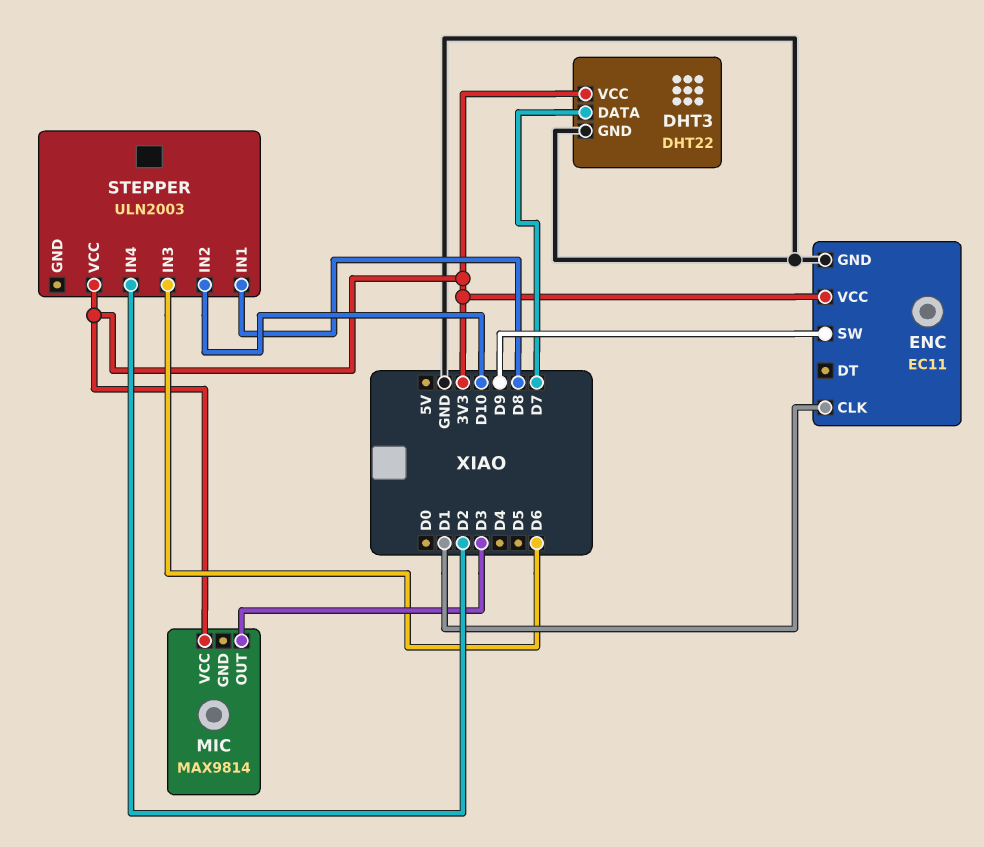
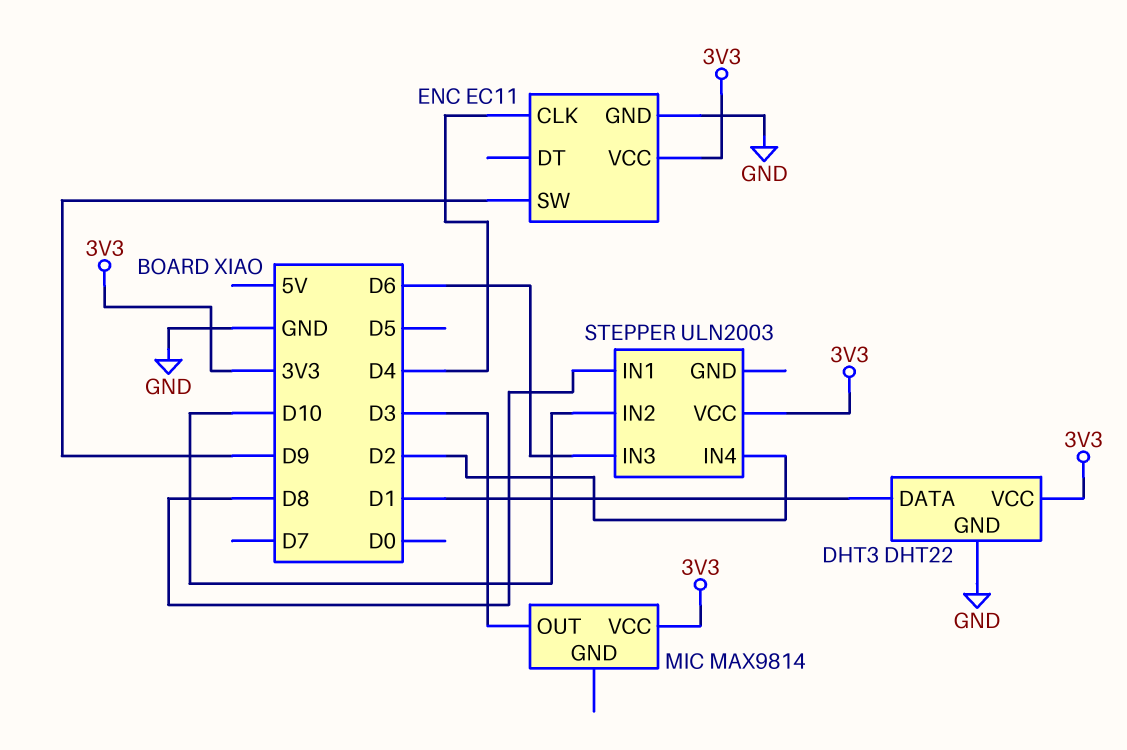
DHT3 pin DATA: D7 -> D1
ENC pin CLK: D1 -> D4

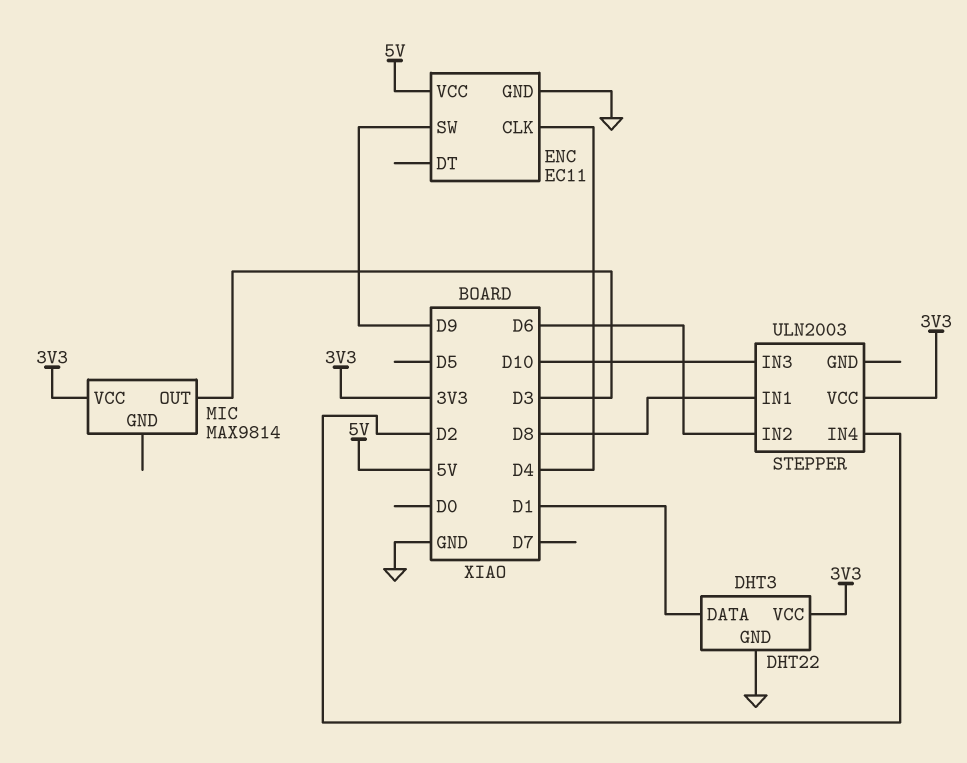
ENC pin VCC: 3V3 -> 5V
STEPPER pin IN2: D10 -> D6
STEPPER pin IN3: D6 -> D10

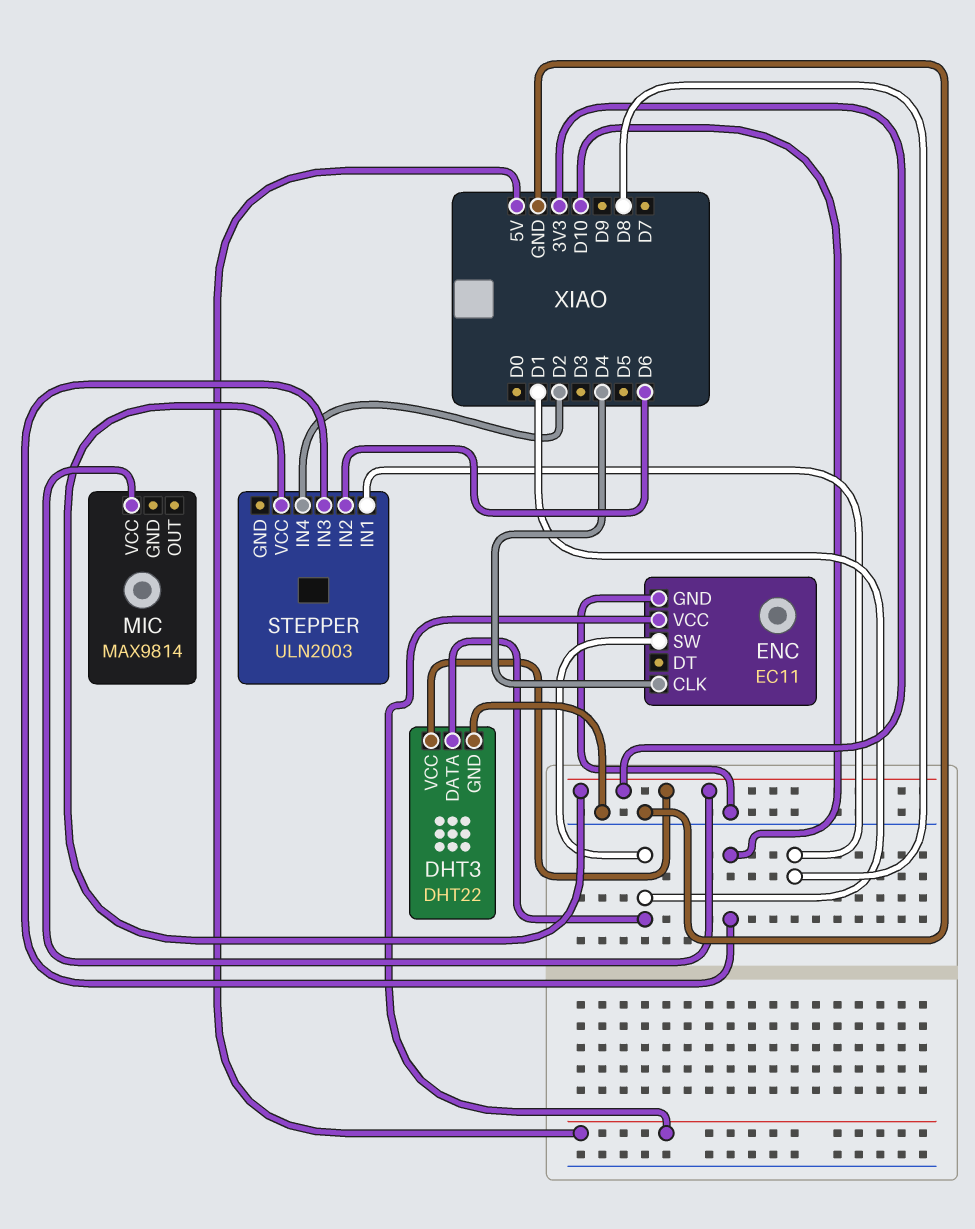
ENC pin SW: D9 -> D1
MIC pin OUT: D3 -> none

